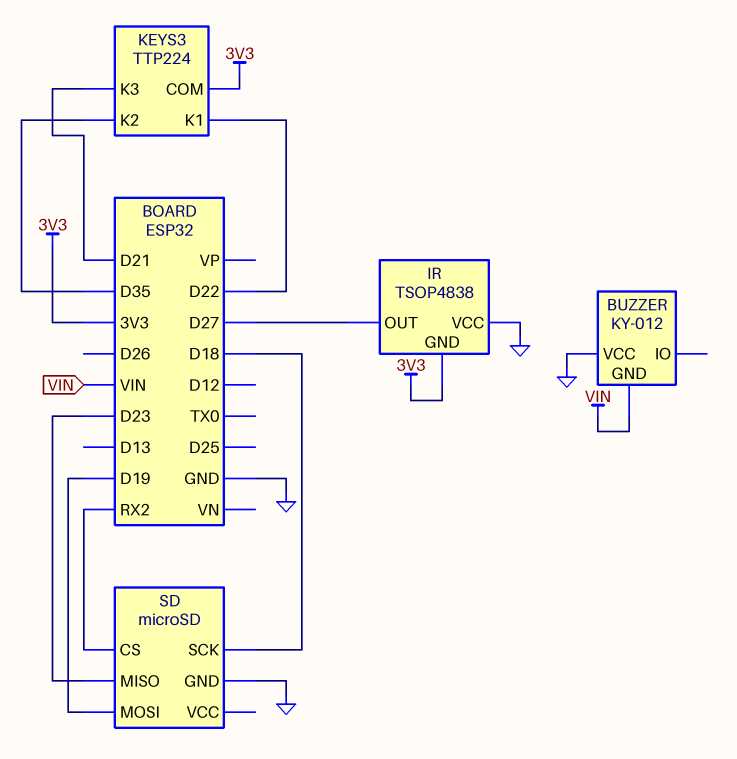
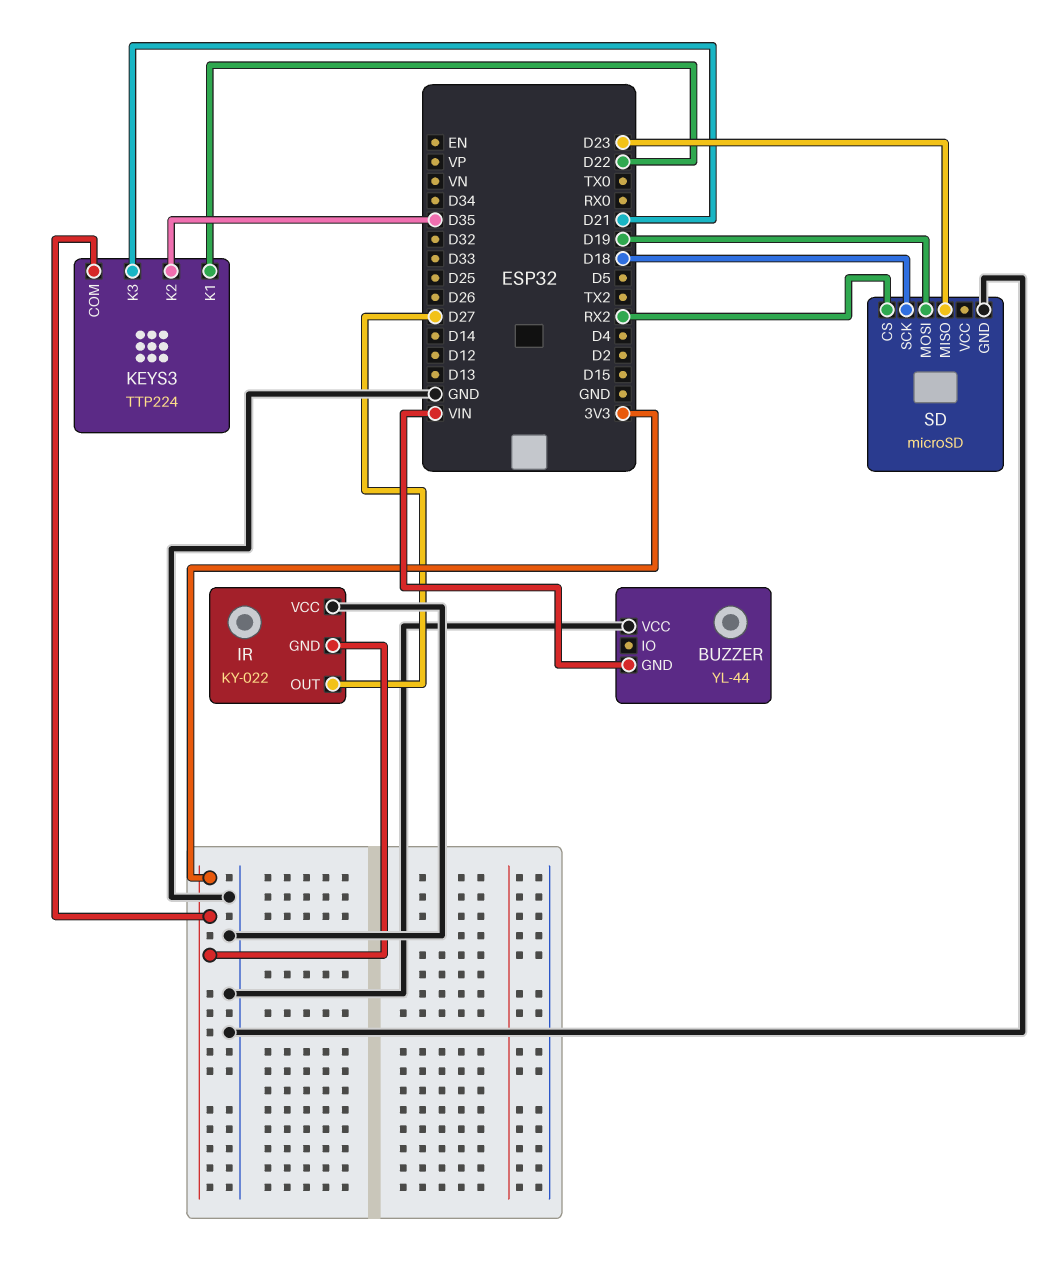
BUZZER: KY-012 -> YL-44
IR: TSOP4838 -> KY-022

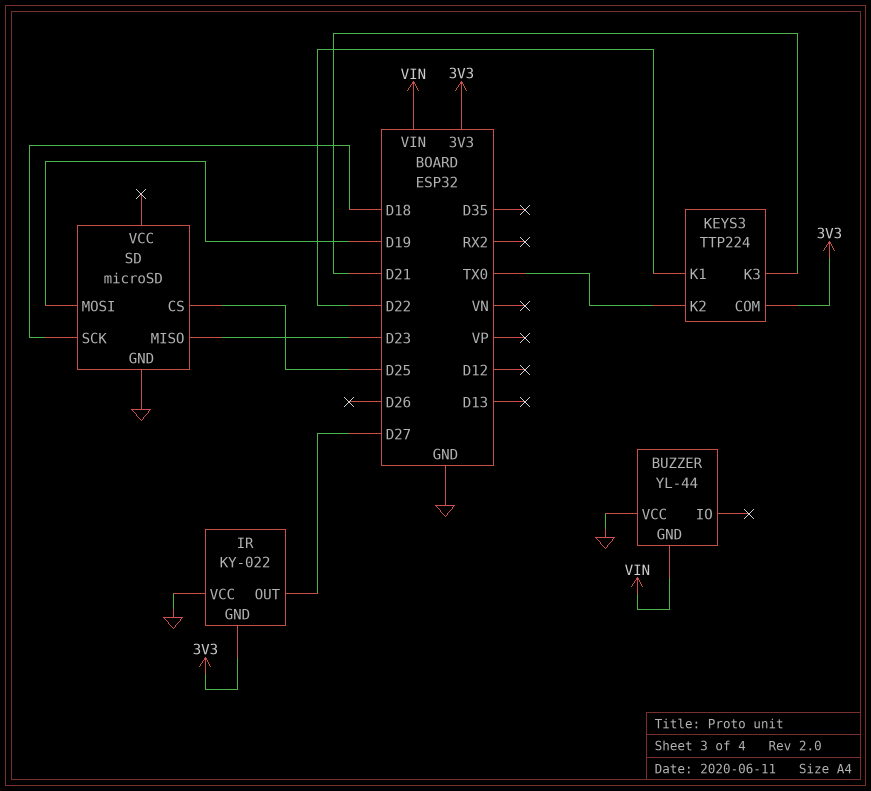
KEYS3 pin K2: D35 -> TX0
SD pin CS: RX2 -> D25

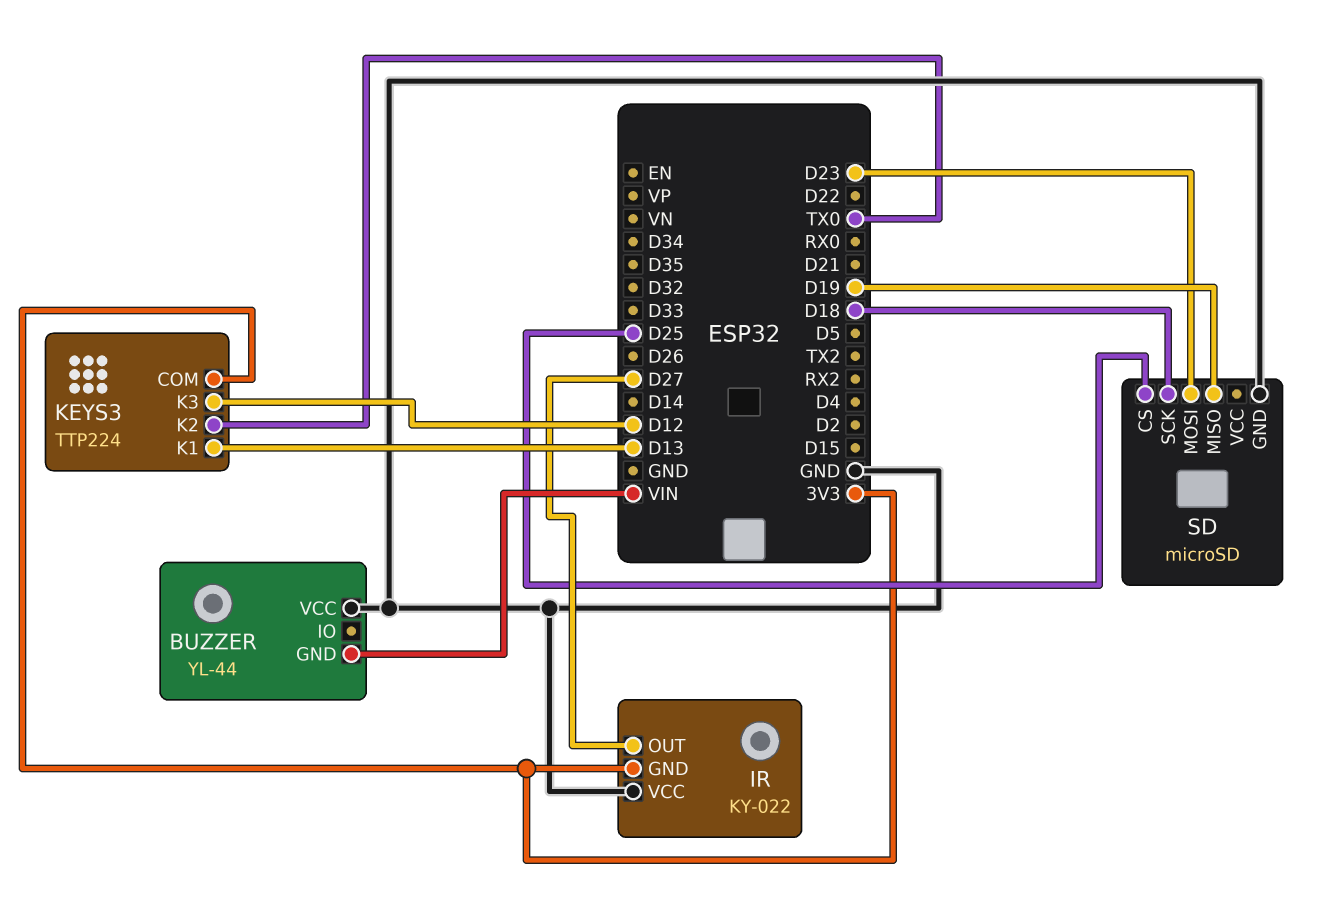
KEYS3 pin K1: D22 -> D13
KEYS3 pin K3: D21 -> D12
SD pin MISO: D23 -> D19
SD pin MOSI: D19 -> D23

